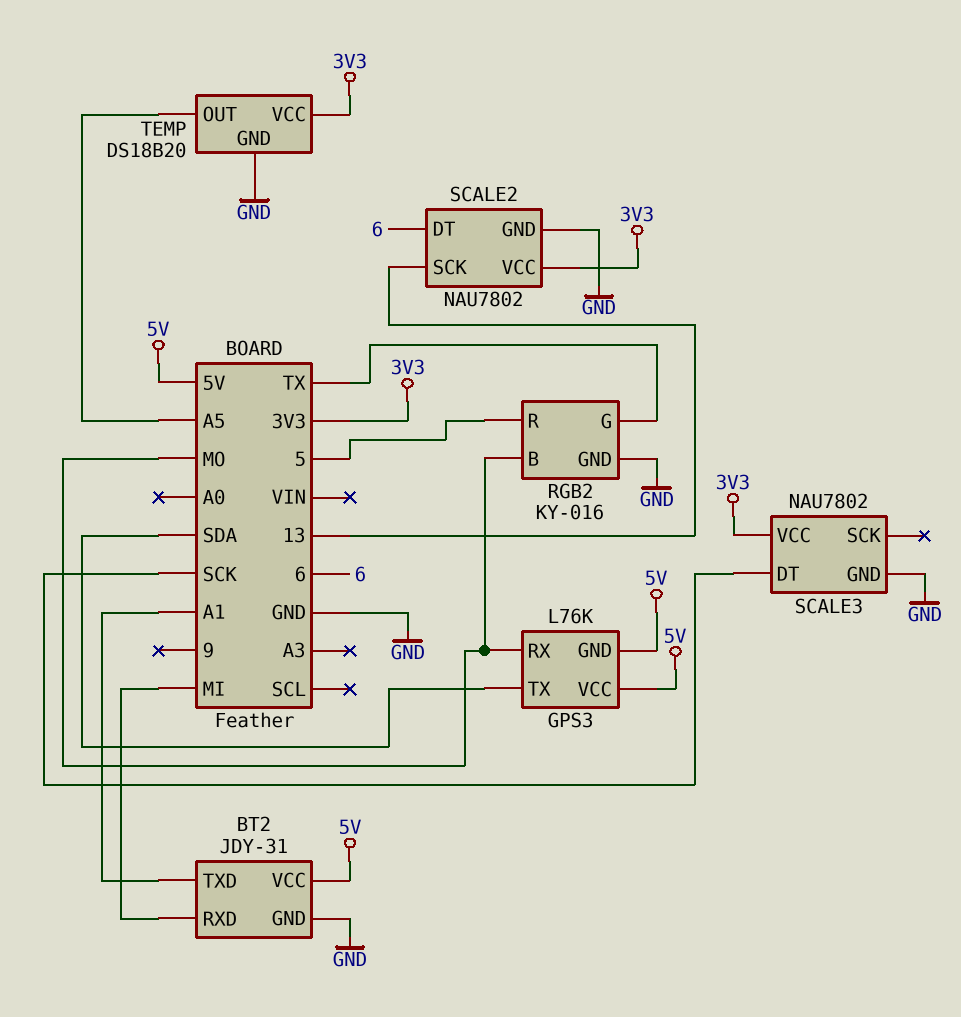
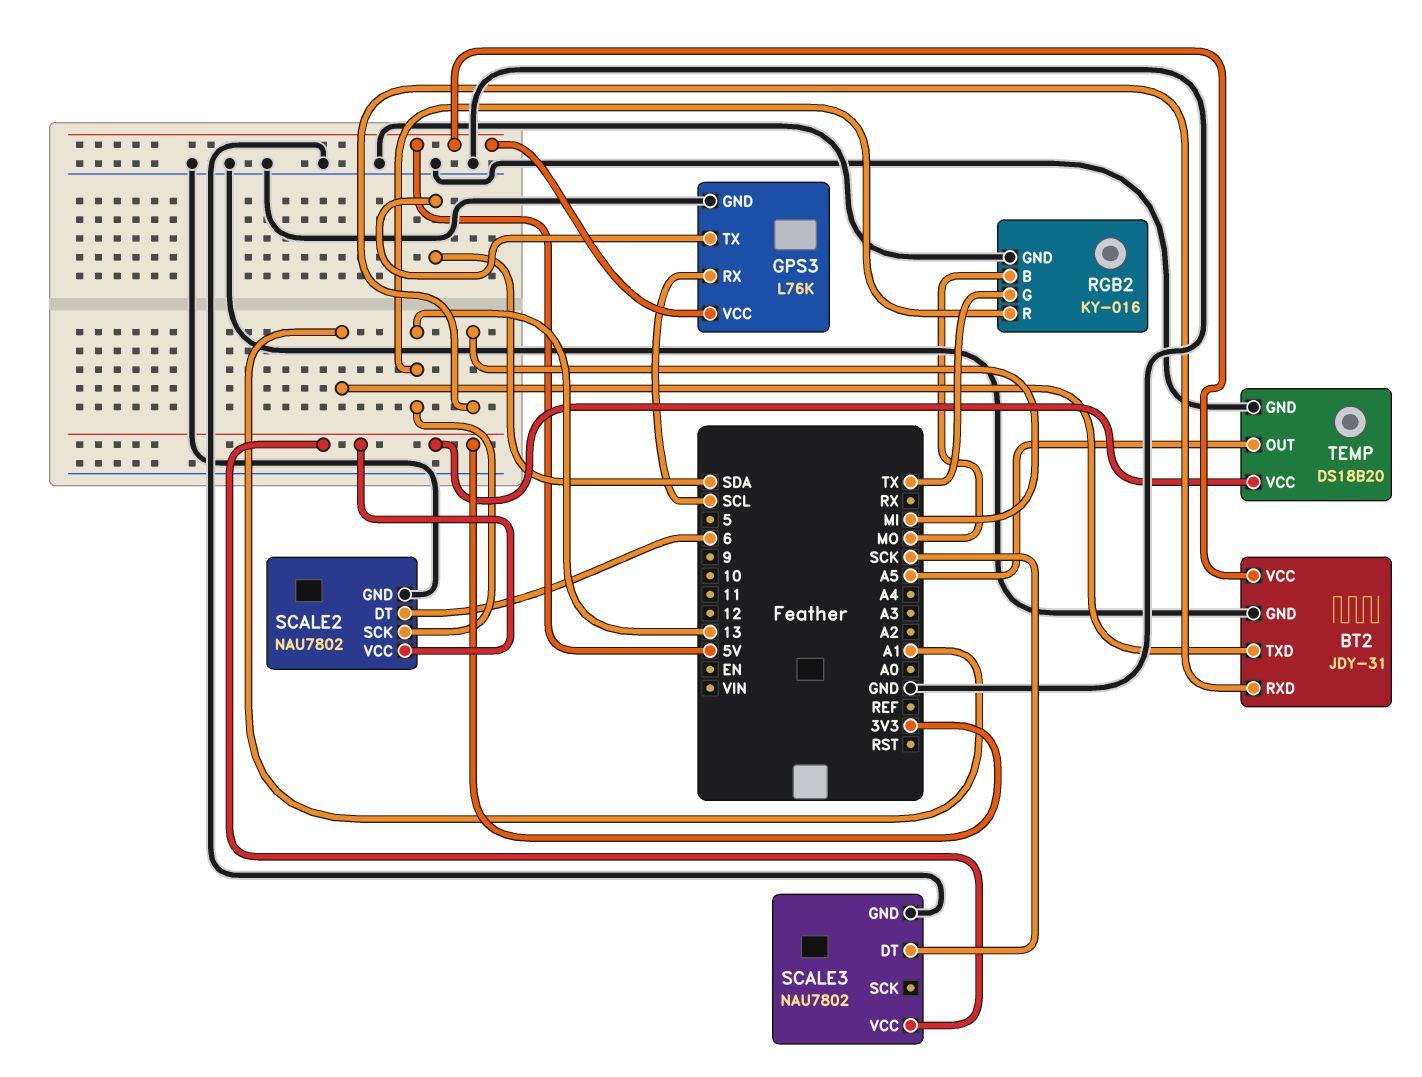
GPS3 pin GND: 5V -> GND
GPS3 pin RX: MO -> SCL
RGB2 pin R: 5 -> 13

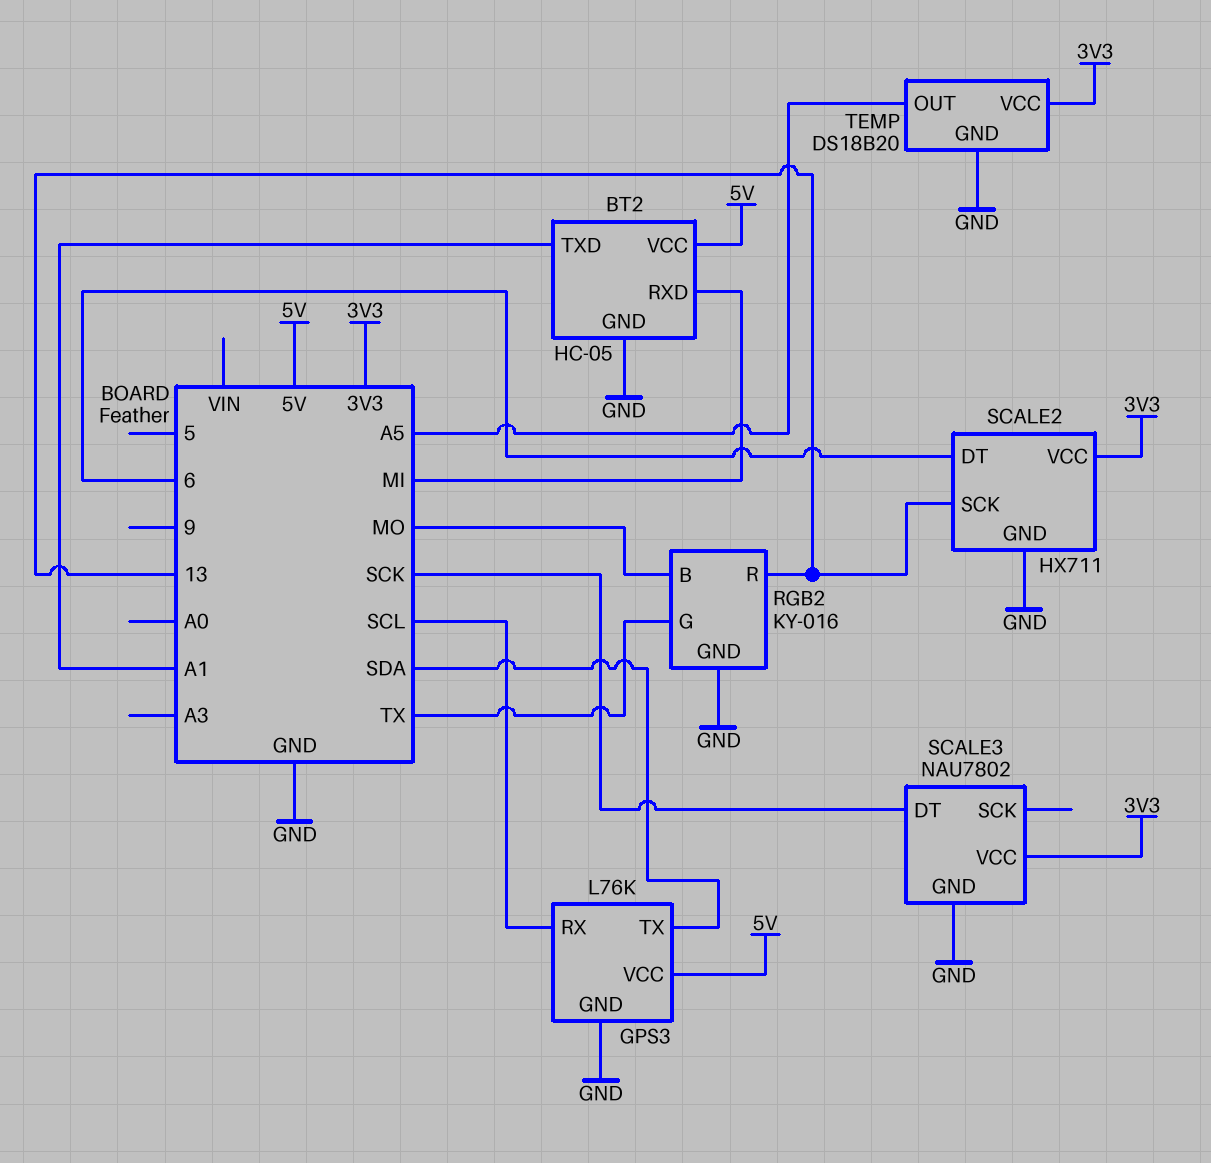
BT2: JDY-31 -> HC-05
SCALE2: NAU7802 -> HX711

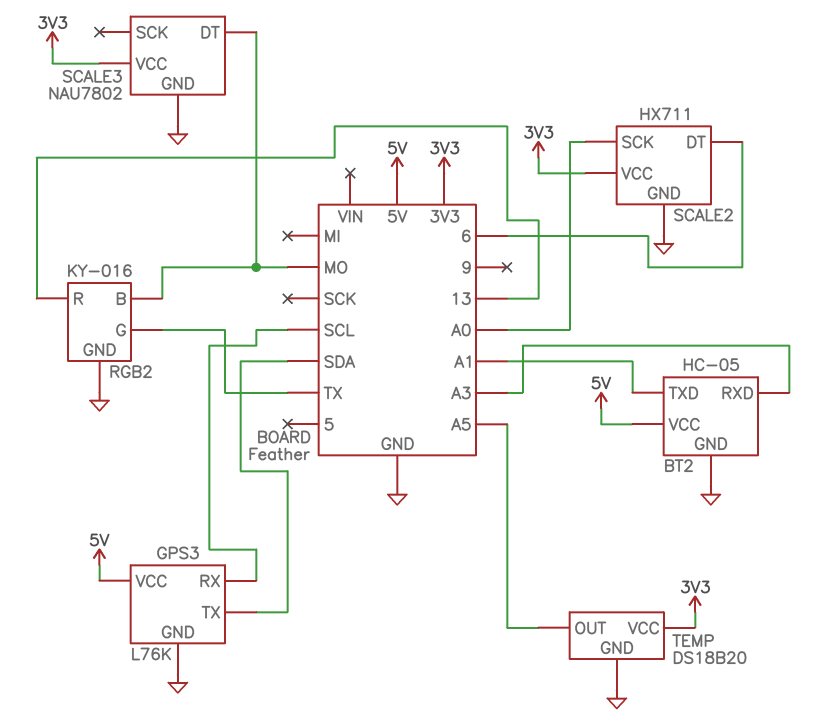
BT2 pin RXD: MI -> A3
SCALE2 pin SCK: 13 -> A0
SCALE3 pin DT: SCK -> MO

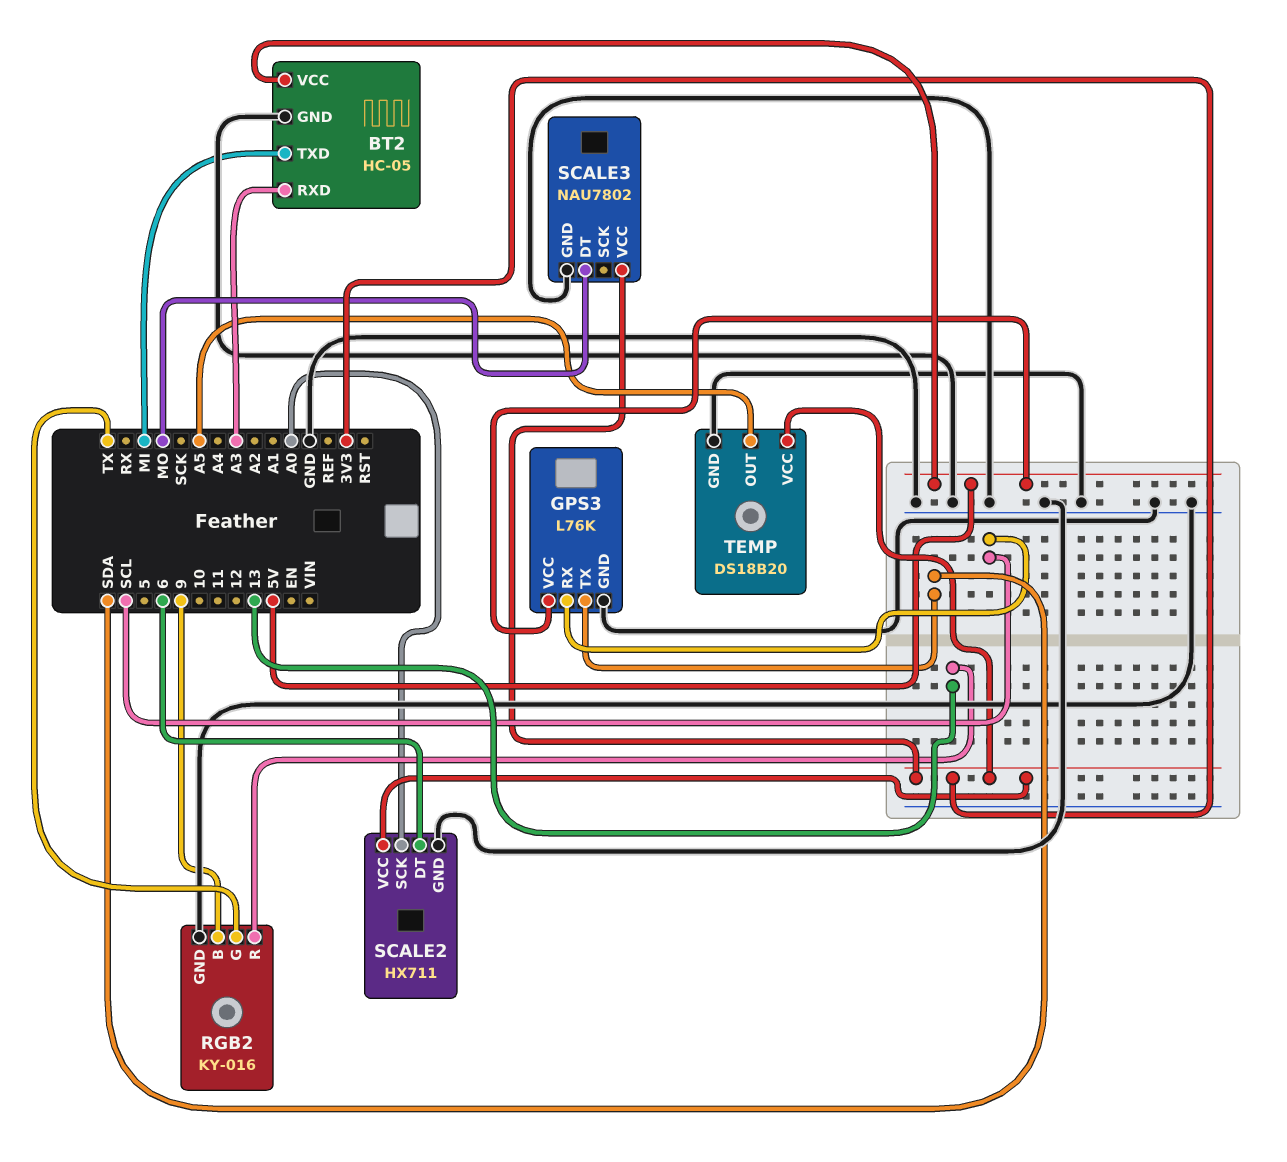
BT2 pin TXD: A1 -> MI
RGB2 pin B: MO -> 9

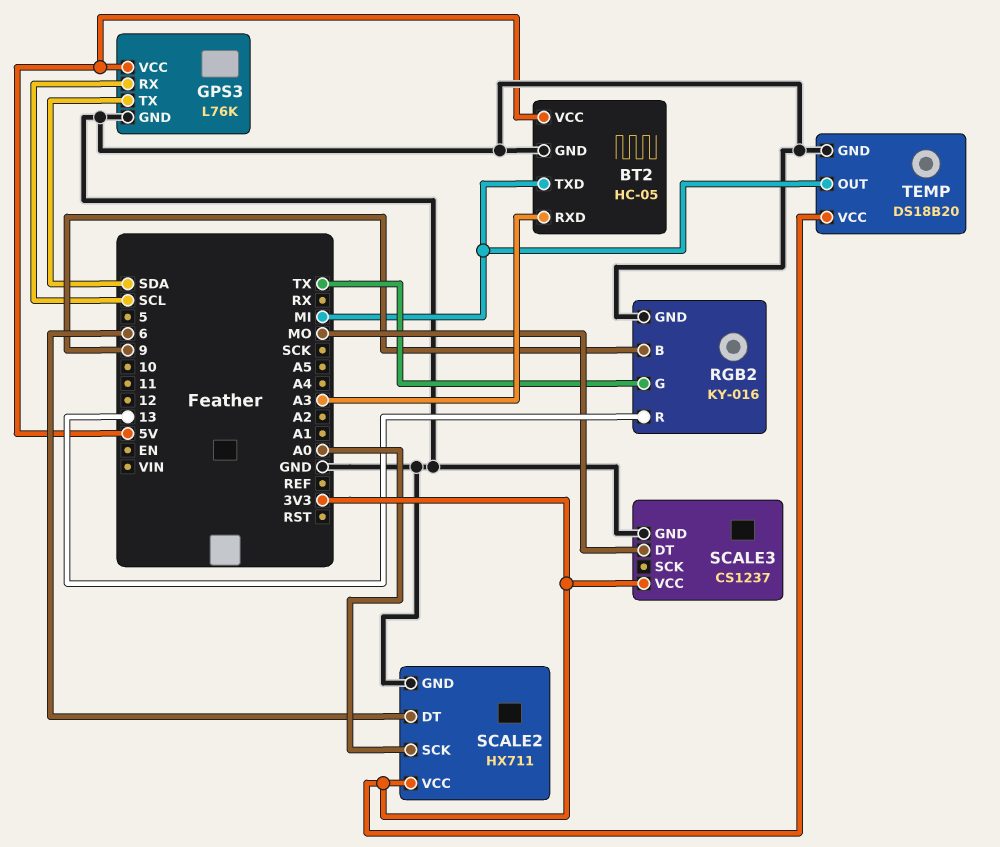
SCALE3: NAU7802 -> CS1237
TEMP pin OUT: A5 -> MI

